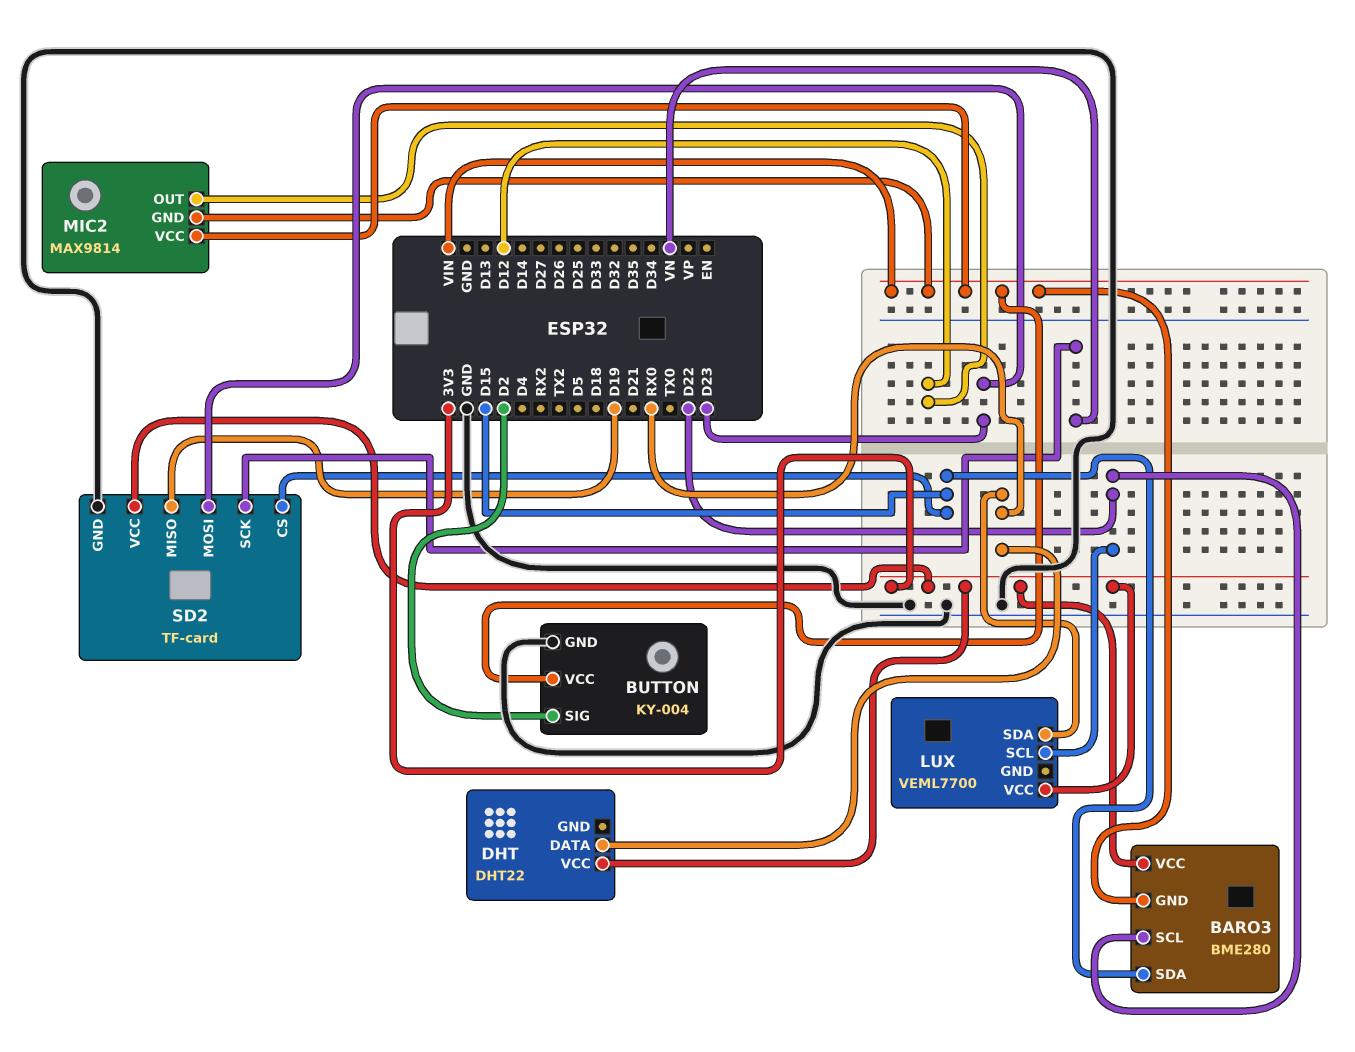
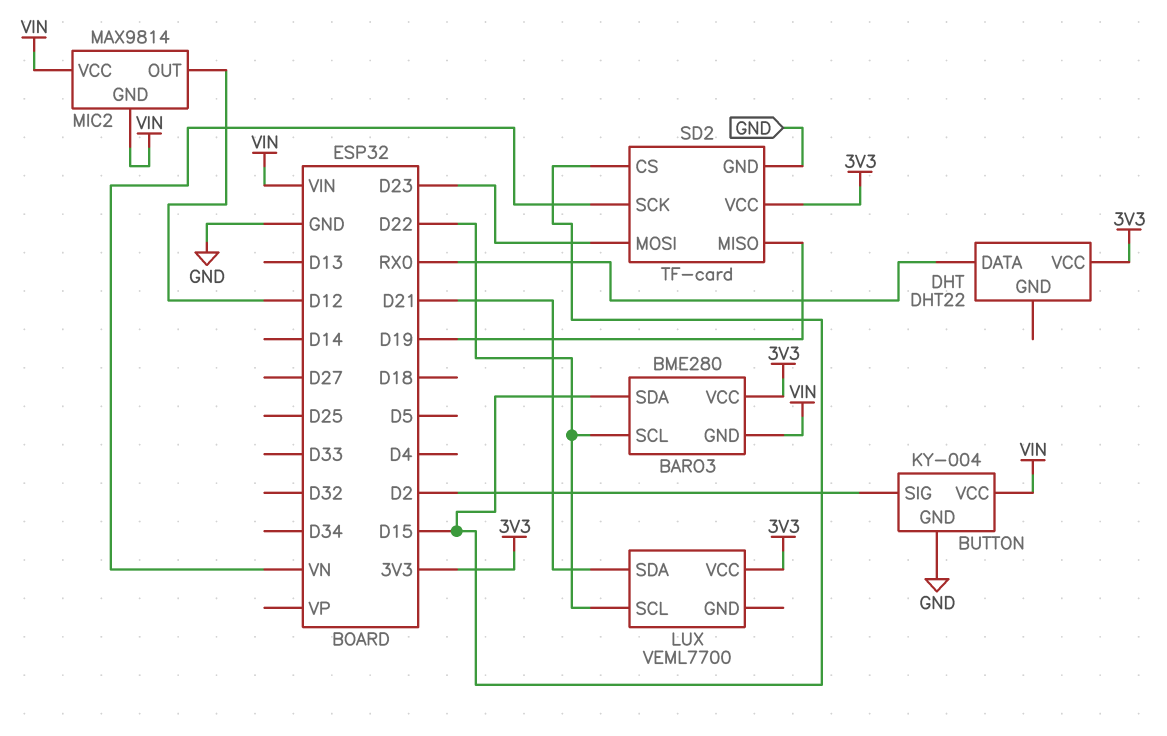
LUX pin SDA: RX0 -> D21

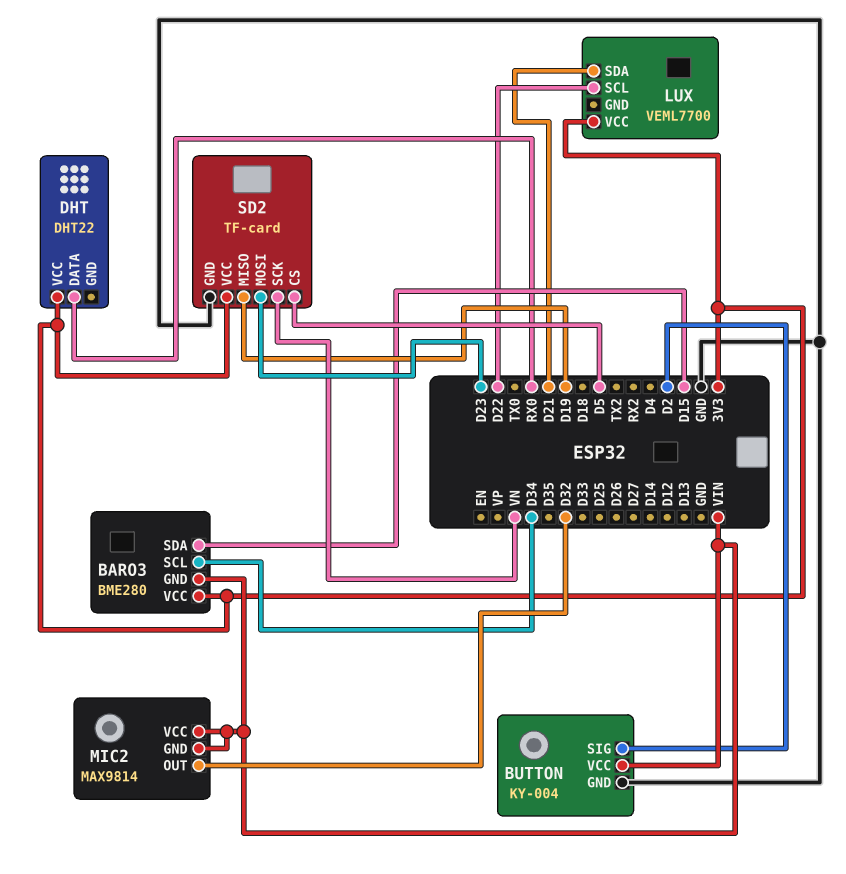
BARO3 pin SCL: D22 -> D34
MIC2 pin OUT: D12 -> D32
SD2 pin CS: D15 -> D5

